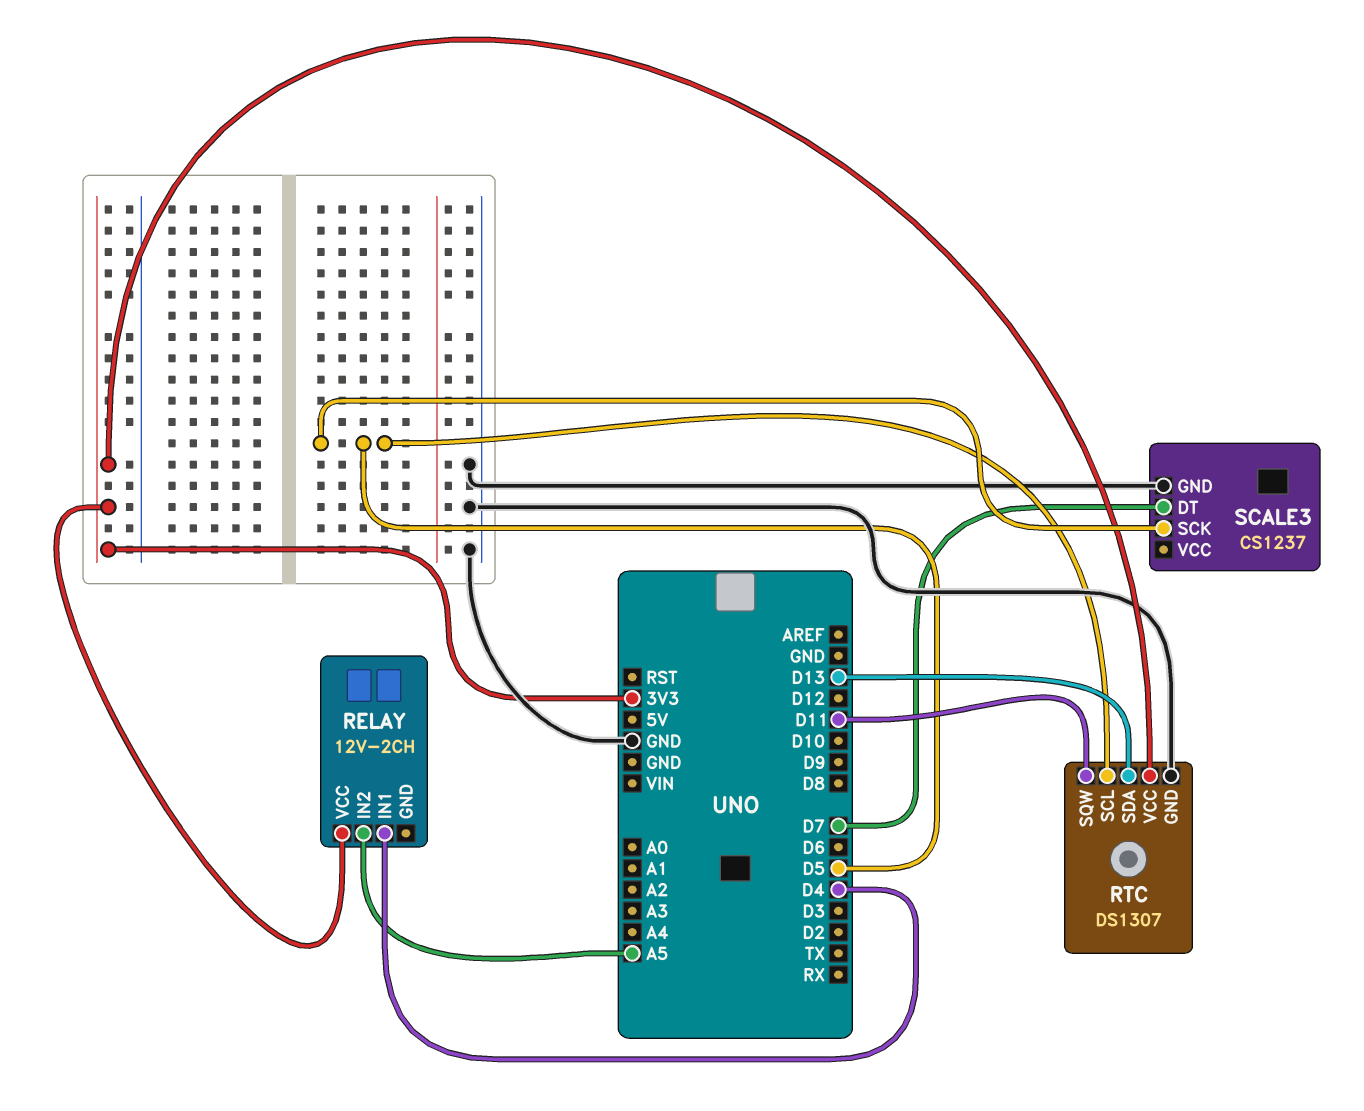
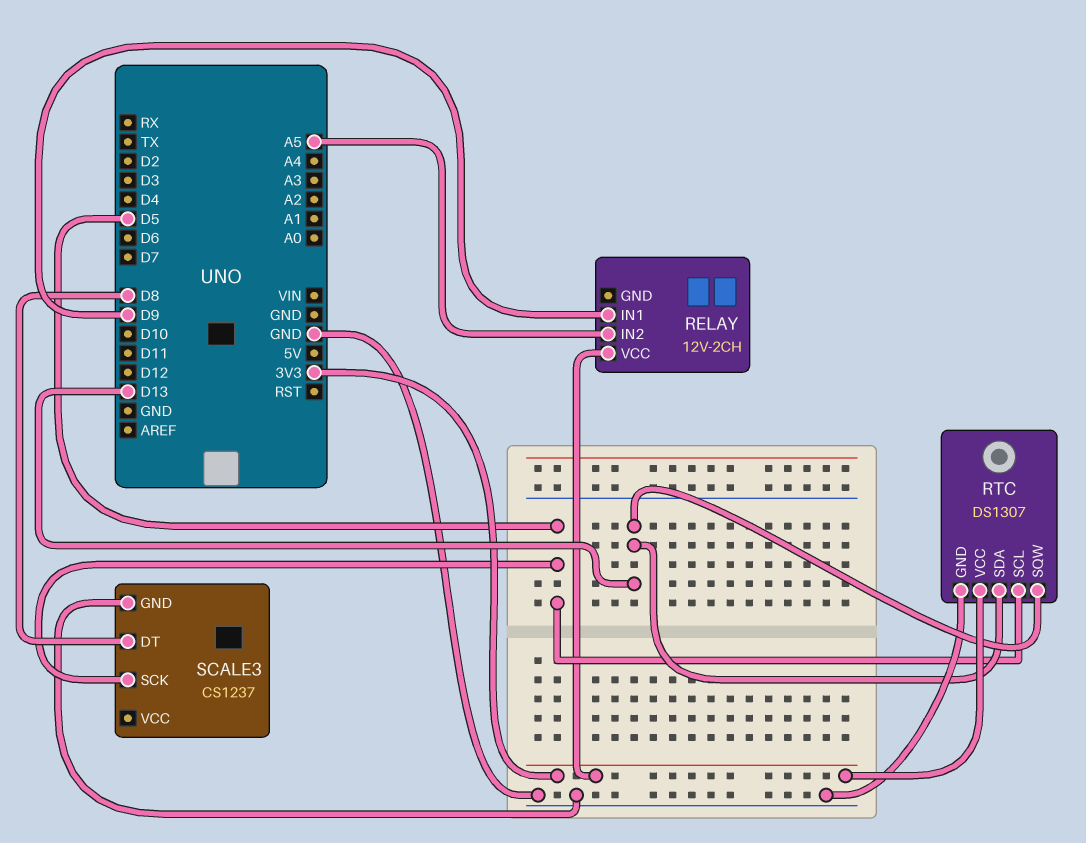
RELAY pin IN1: D4 -> D9
RTC pin SQW: D11 -> D13
SCALE3 pin DT: D7 -> D8

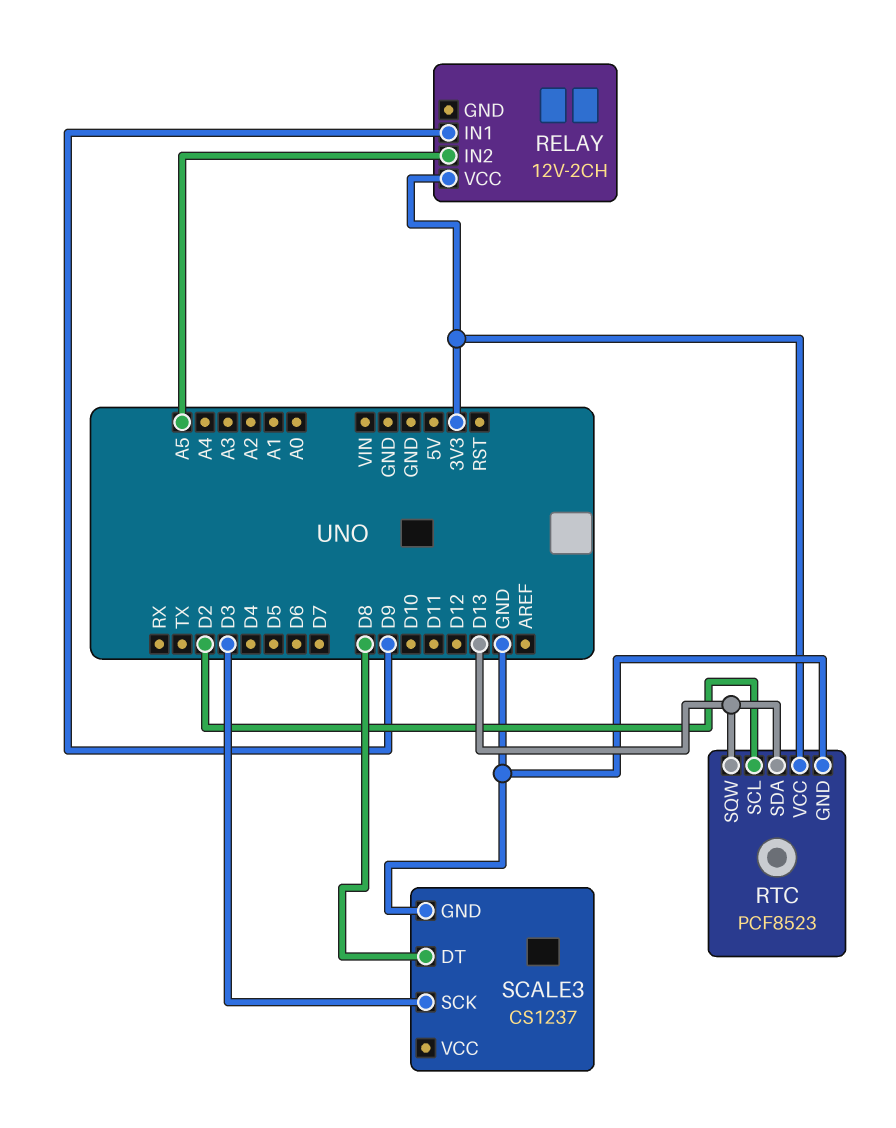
RTC: DS1307 -> PCF8523
RTC pin SCL: D5 -> D2
SCALE3 pin SCK: D5 -> D3

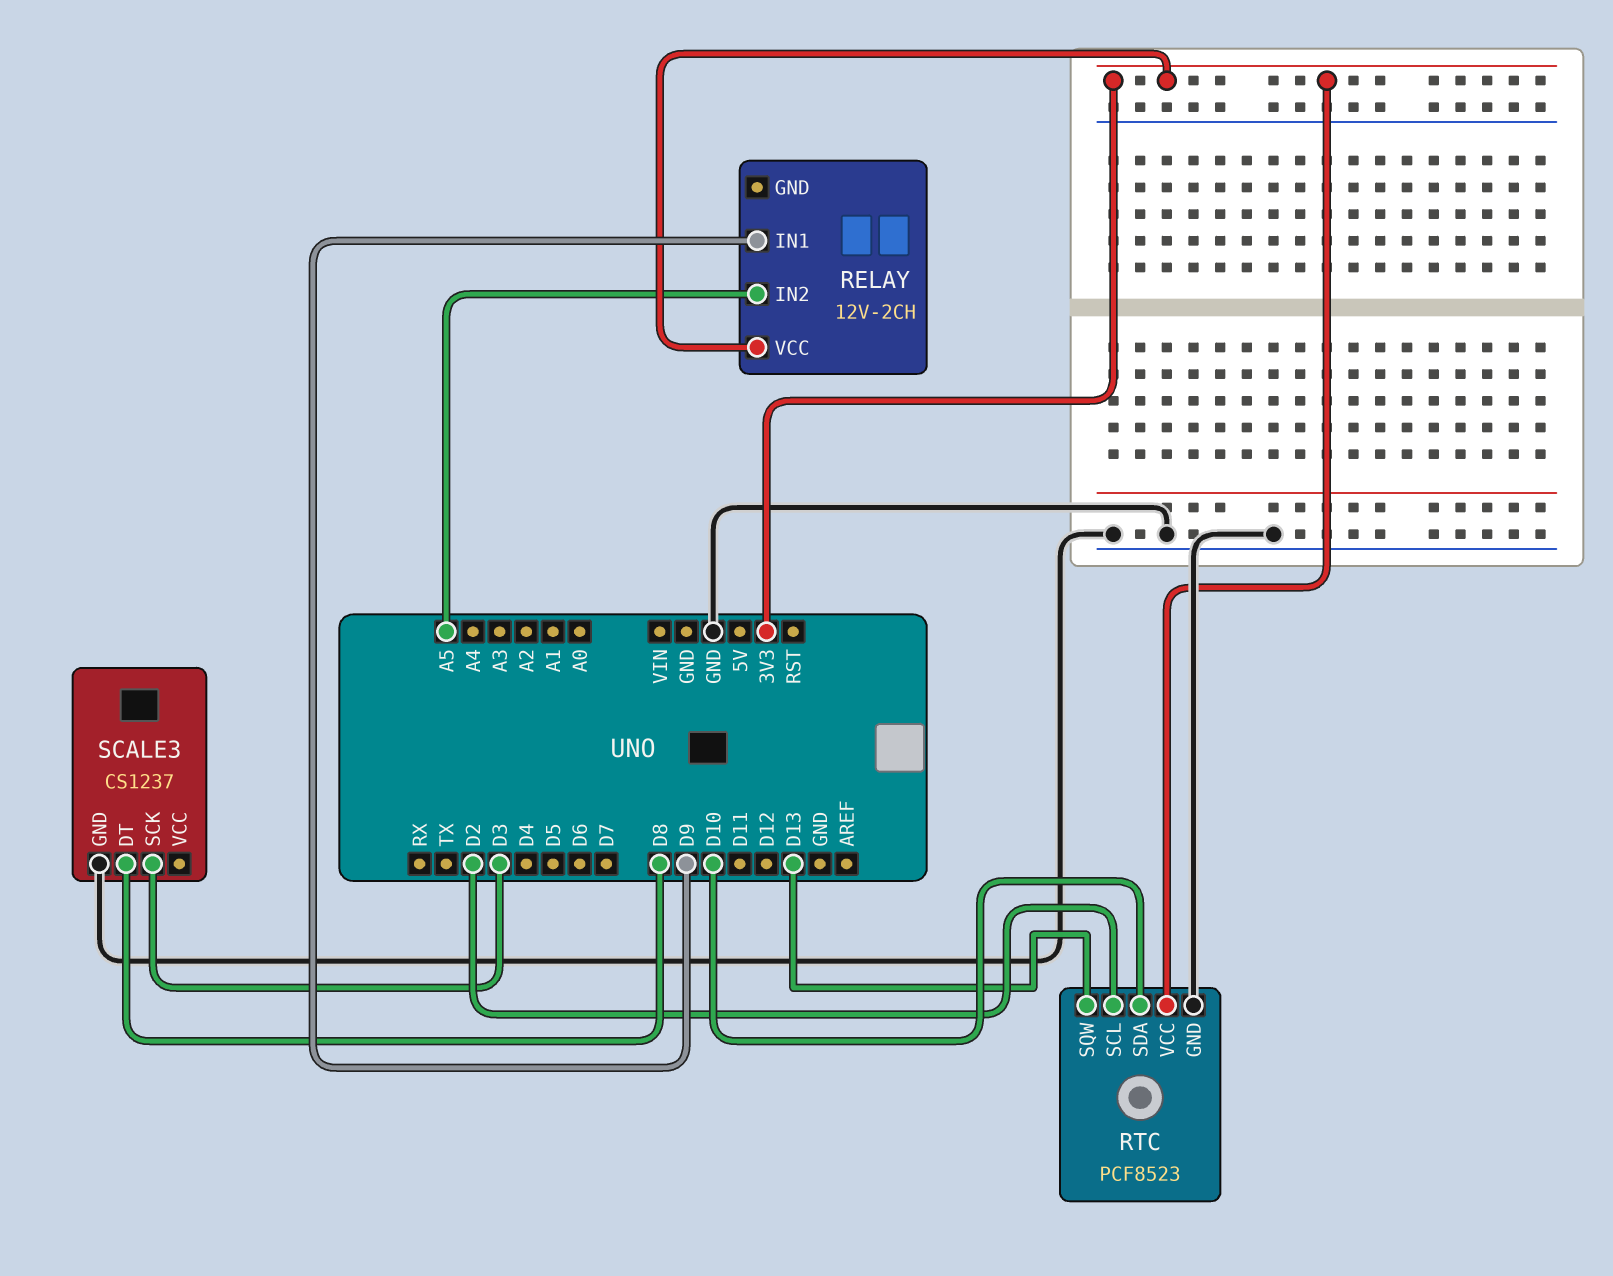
RTC pin SDA: D13 -> D10

